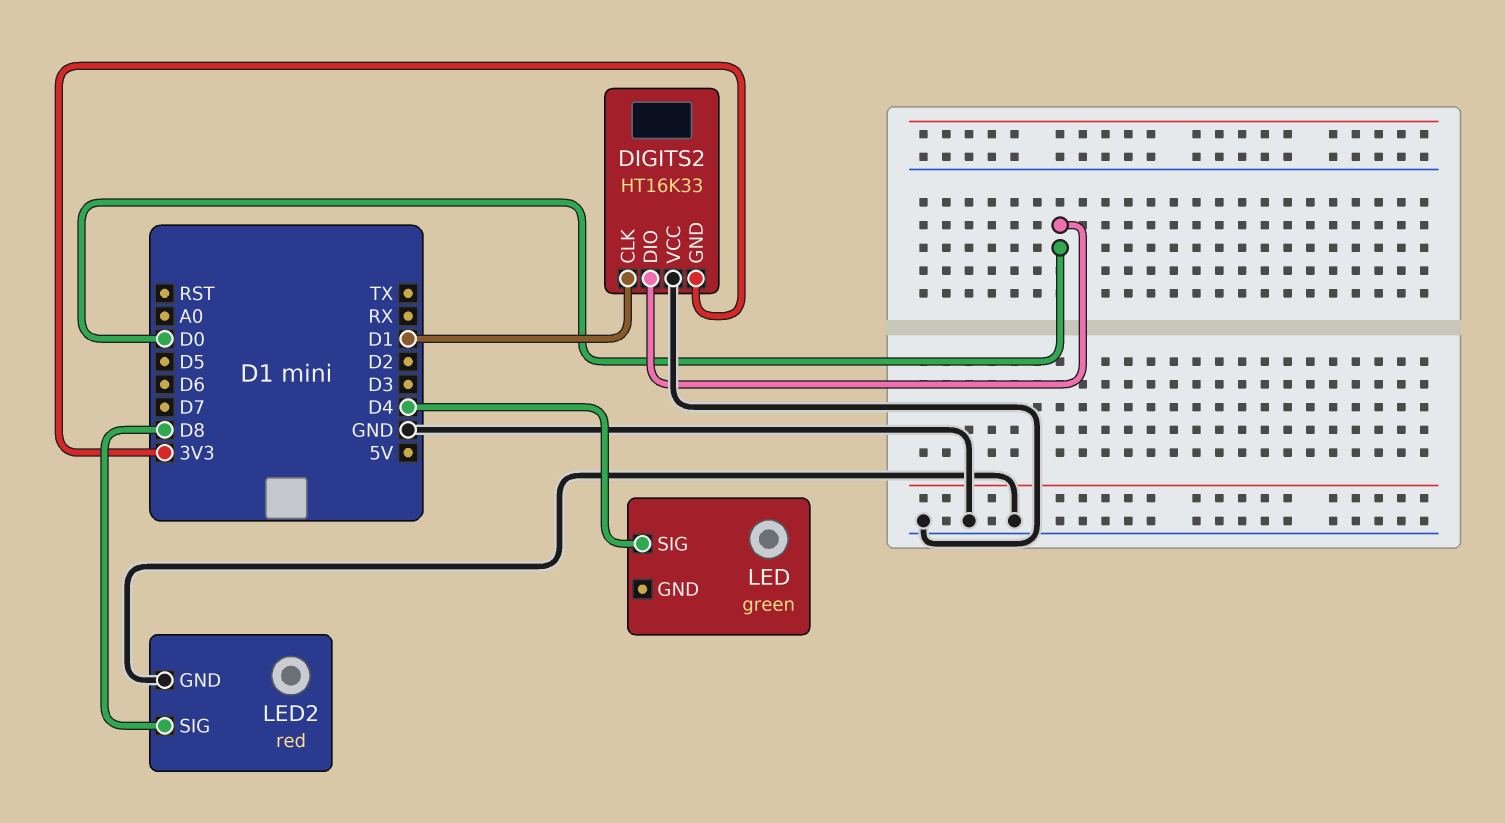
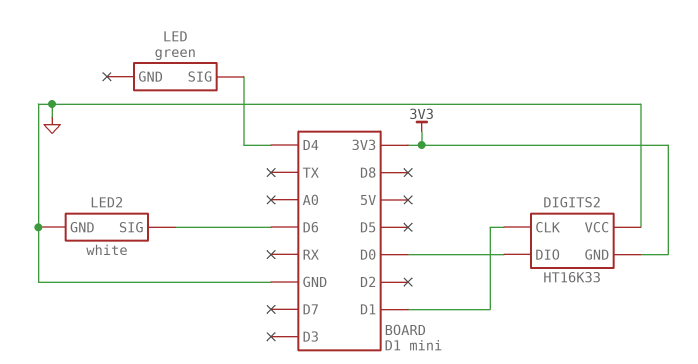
LED2: red -> white
LED2 pin SIG: D8 -> D6

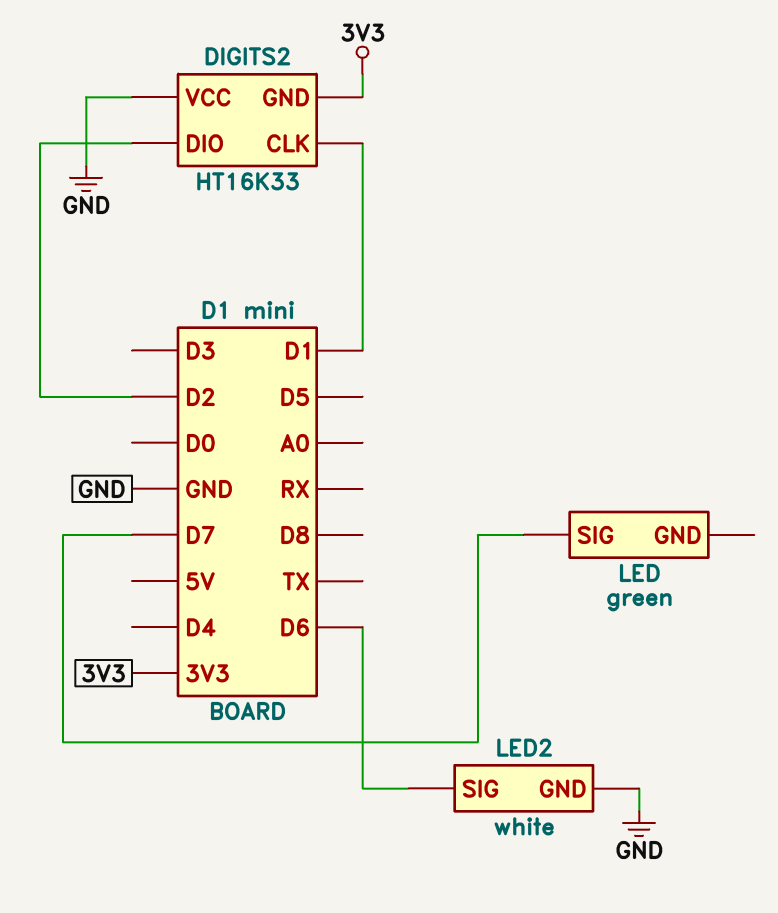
DIGITS2 pin DIO: D0 -> D2
LED pin SIG: D4 -> D7

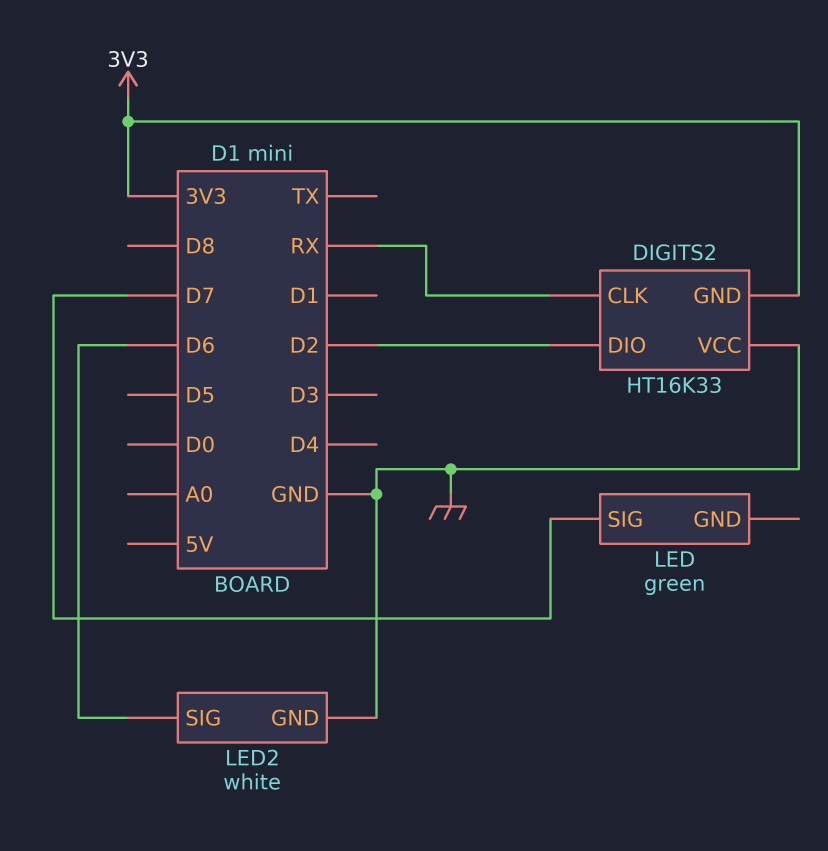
DIGITS2 pin CLK: D1 -> RX

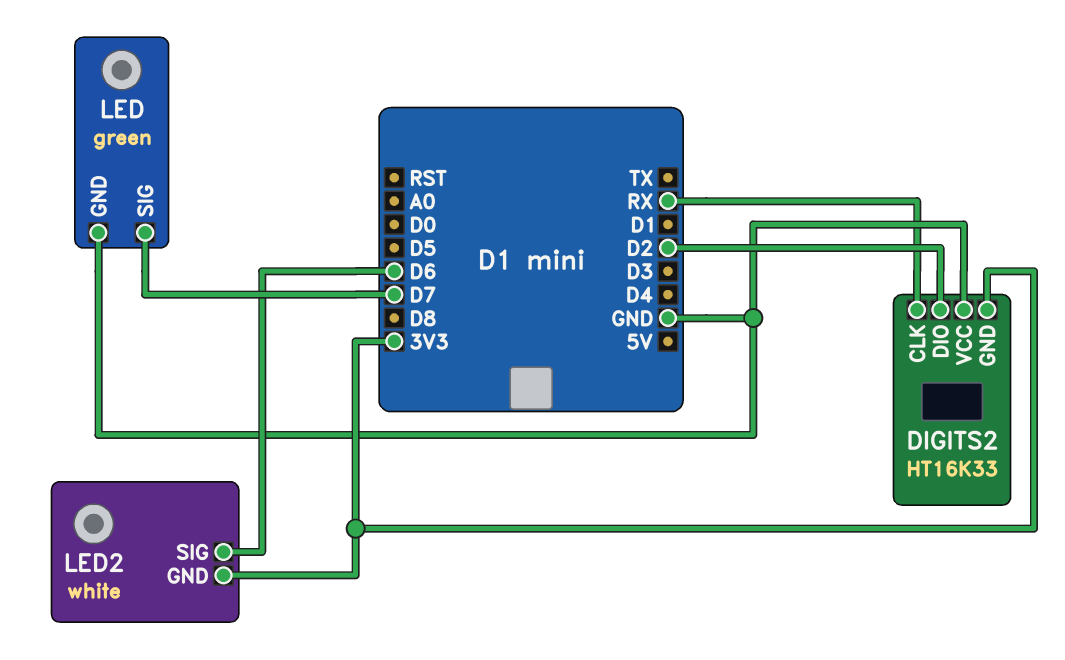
LED pin GND: none -> GND
LED2 pin GND: GND -> 3V3

